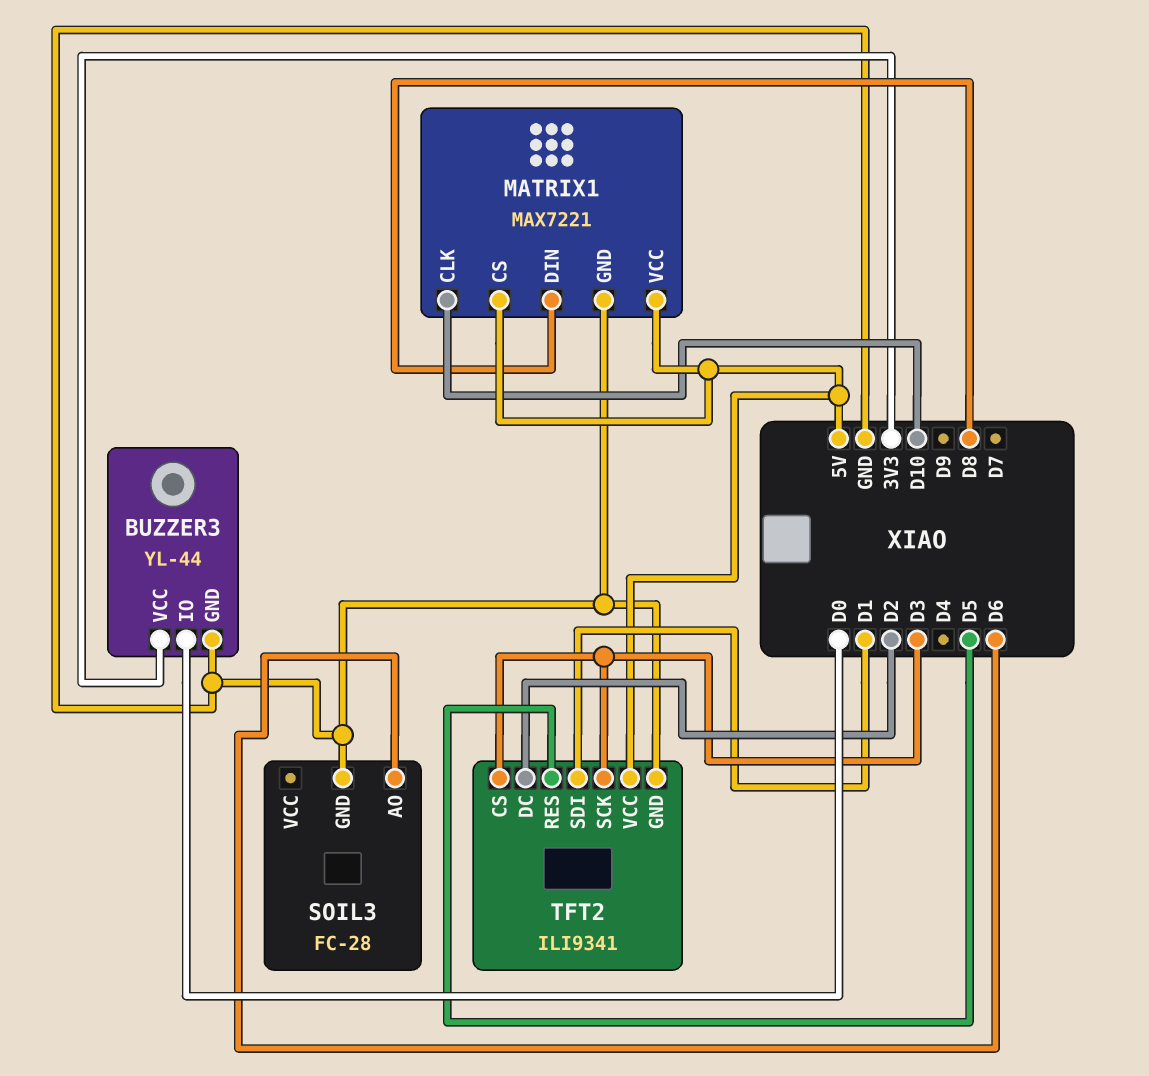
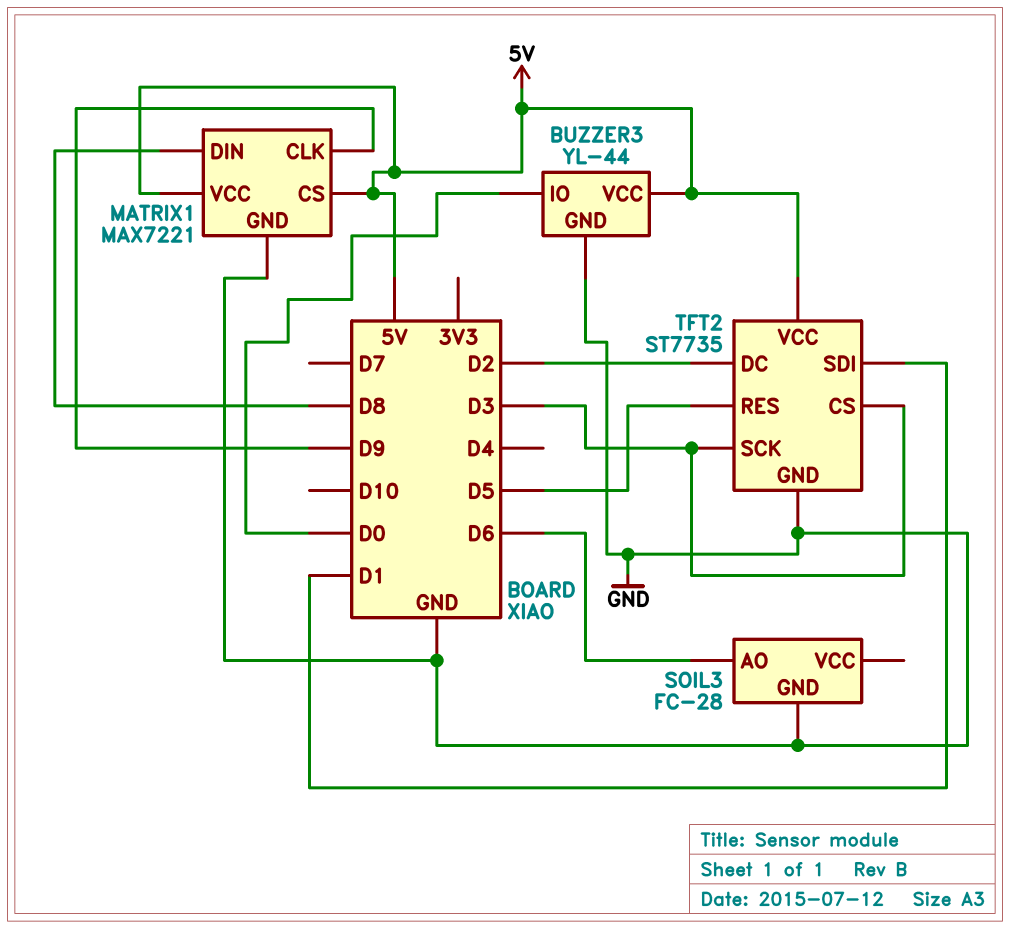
BUZZER3 pin VCC: 3V3 -> 5V
MATRIX1 pin CLK: D10 -> D9
TFT2: ILI9341 -> ST7735

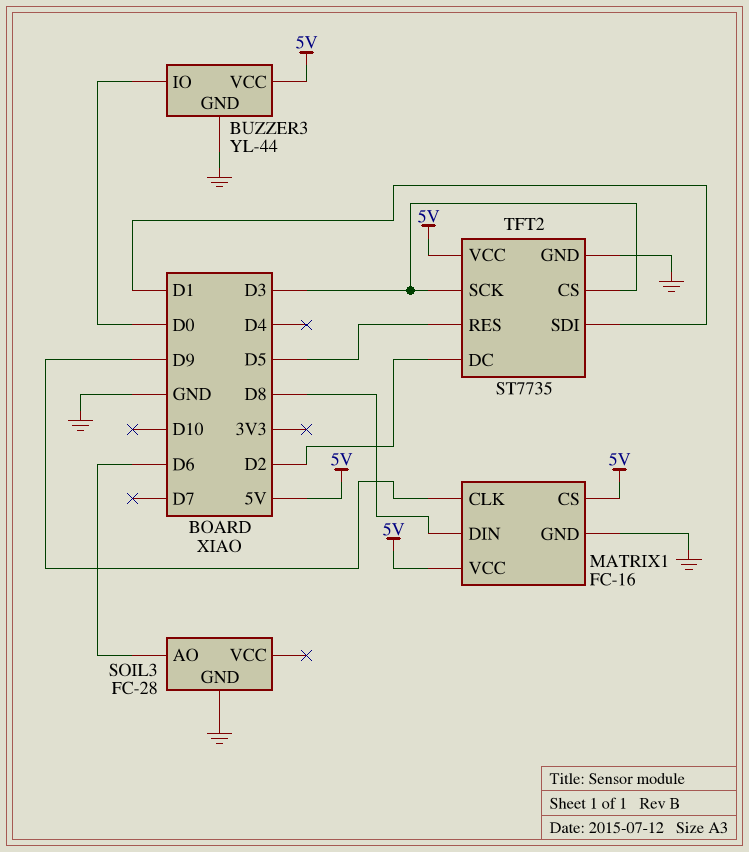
MATRIX1: MAX7221 -> FC-16

